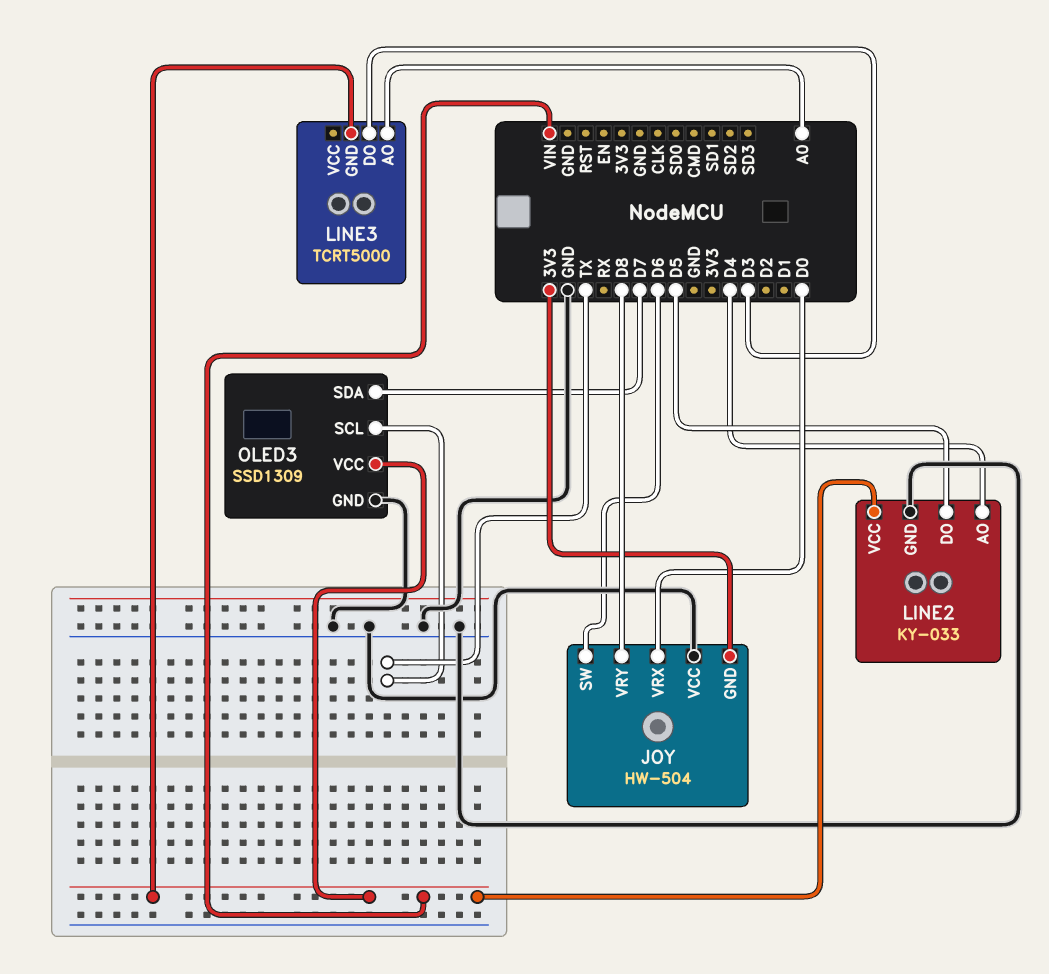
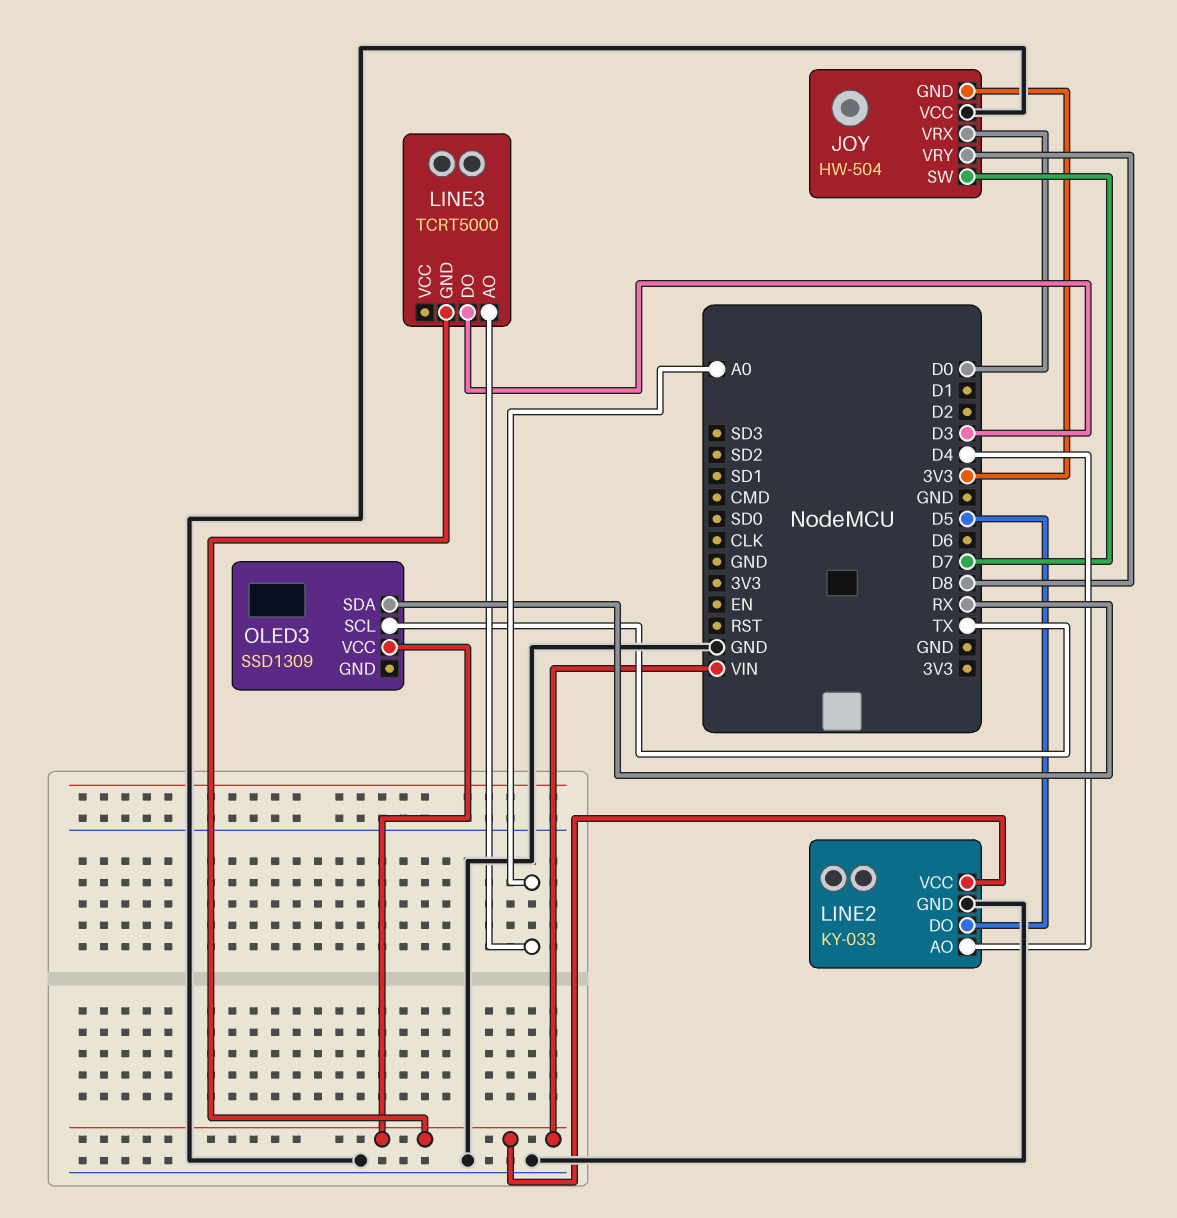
JOY pin SW: D6 -> D7
OLED3 pin GND: GND -> none
OLED3 pin SDA: D7 -> RX

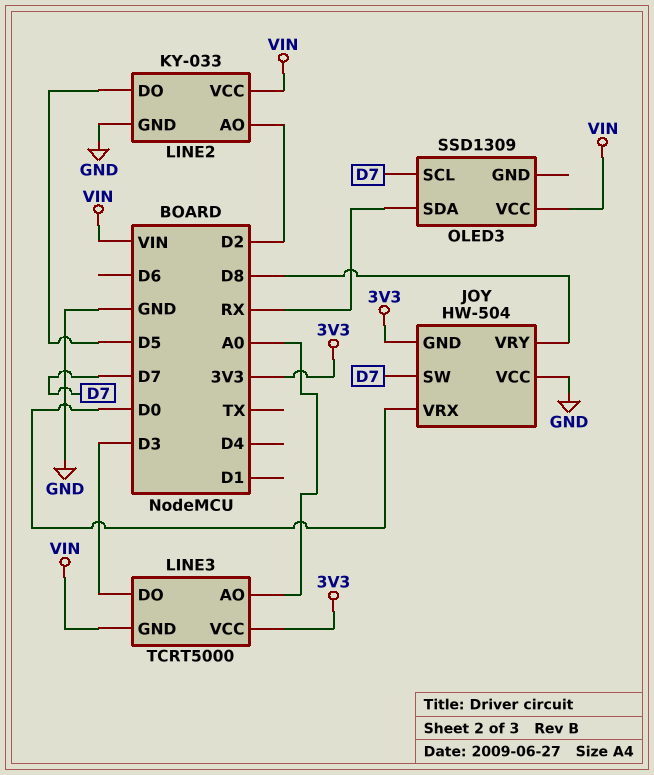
LINE2 pin AO: D4 -> D2
LINE3 pin VCC: none -> 3V3
OLED3 pin SCL: TX -> D7

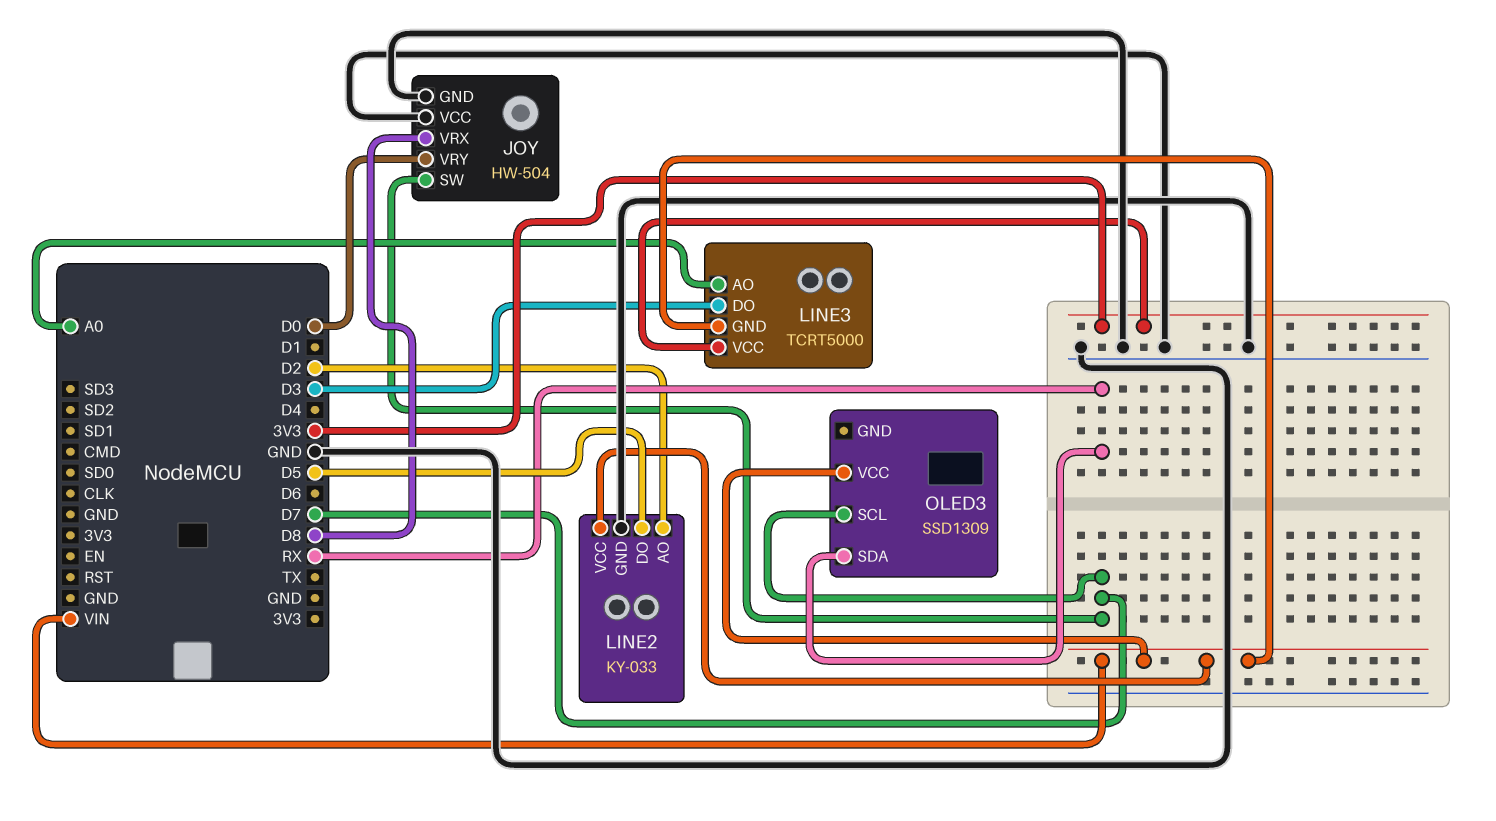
JOY pin GND: 3V3 -> GND
JOY pin VRX: D0 -> D8
JOY pin VRY: D8 -> D0

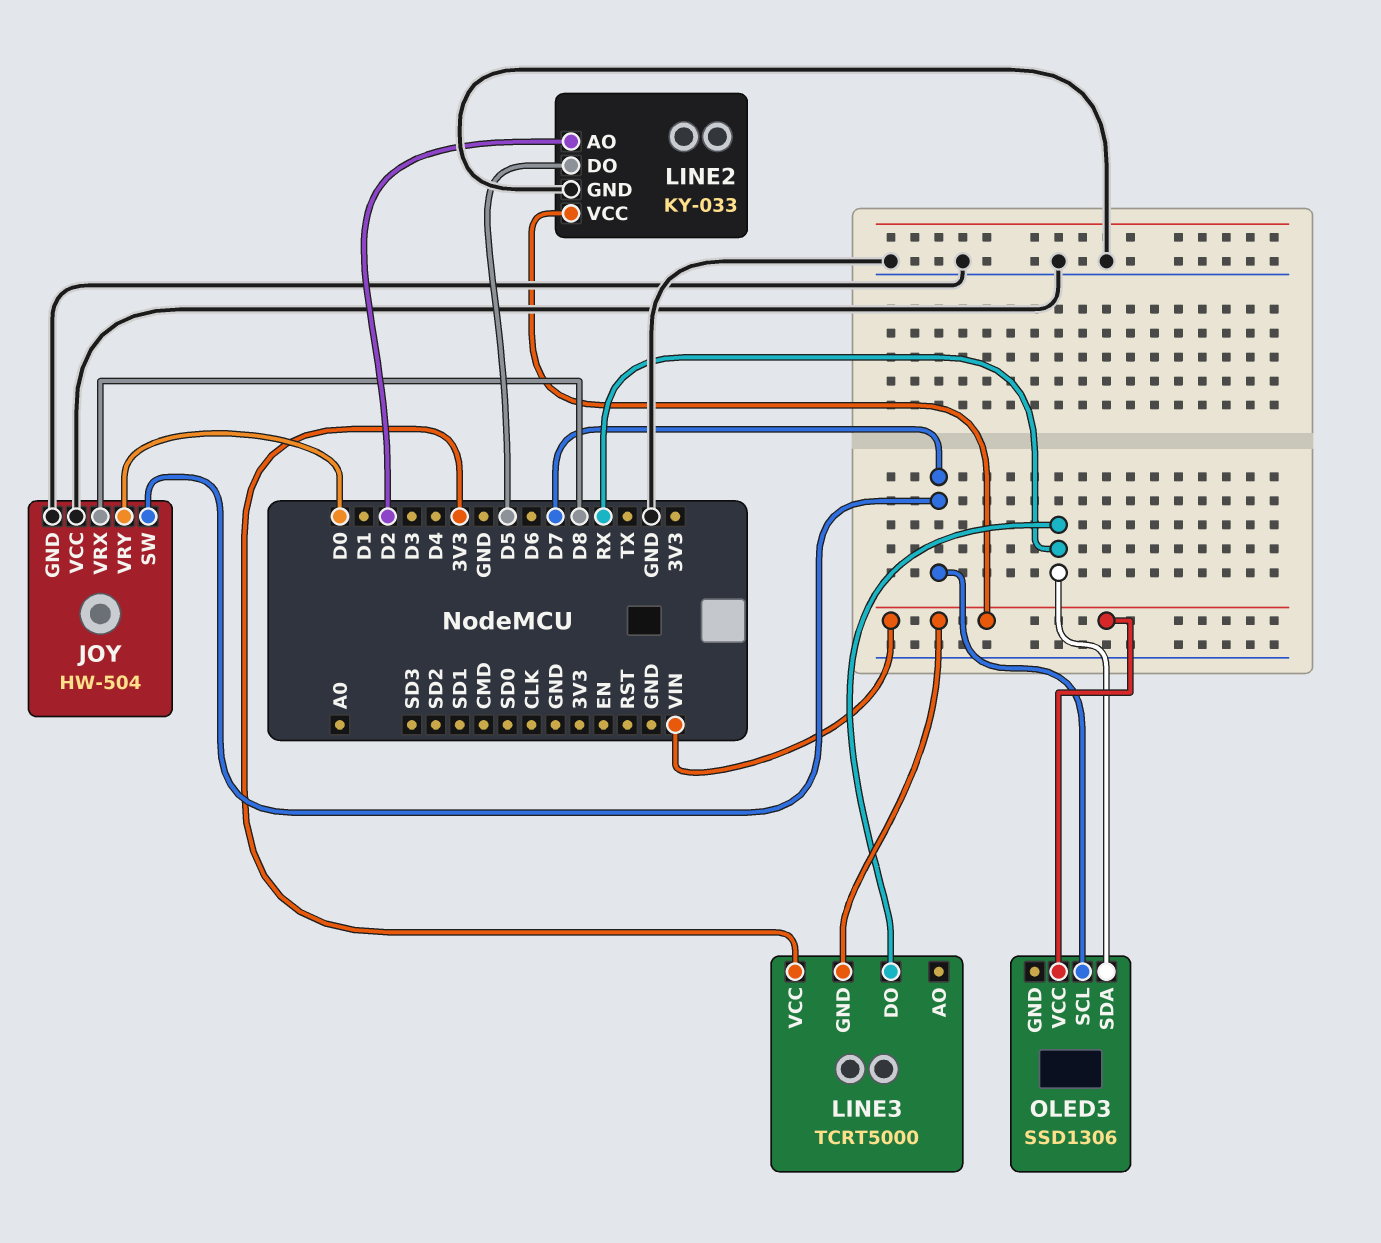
LINE3 pin AO: A0 -> none
LINE3 pin DO: D3 -> RX
OLED3: SSD1309 -> SSD1306

